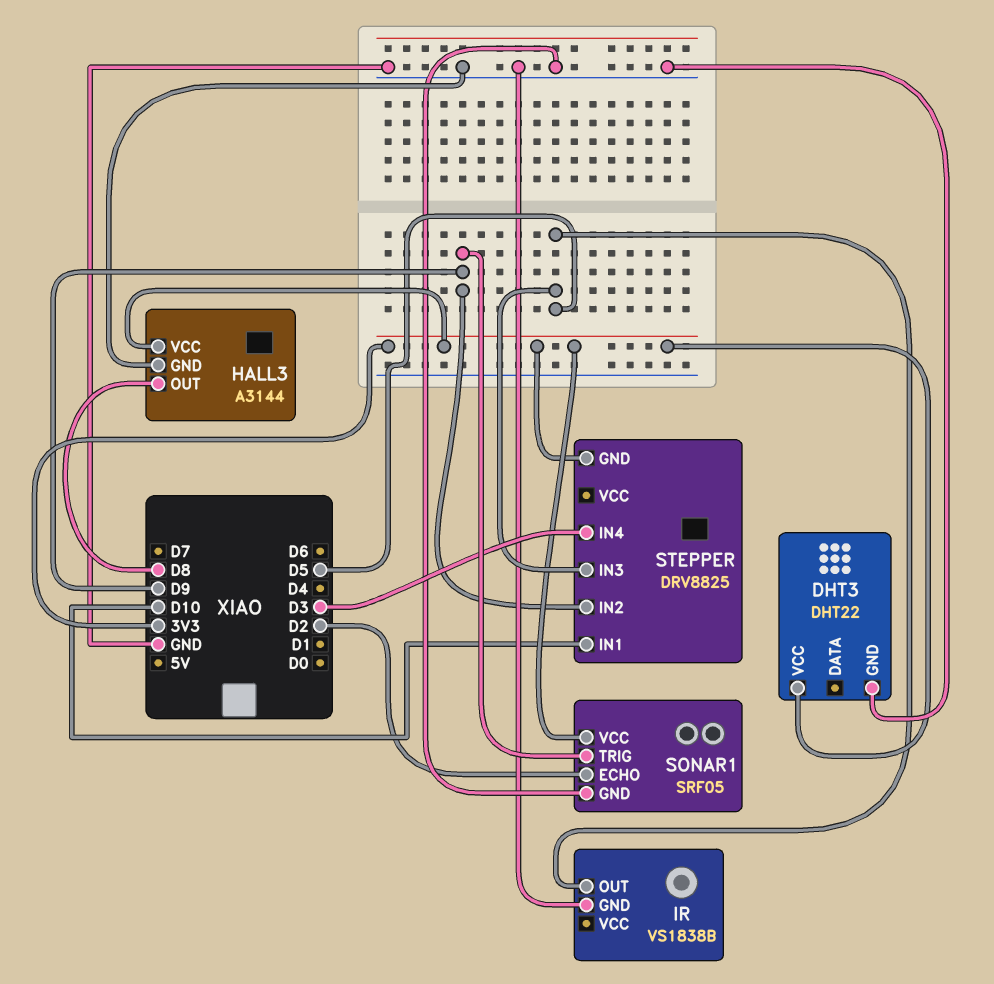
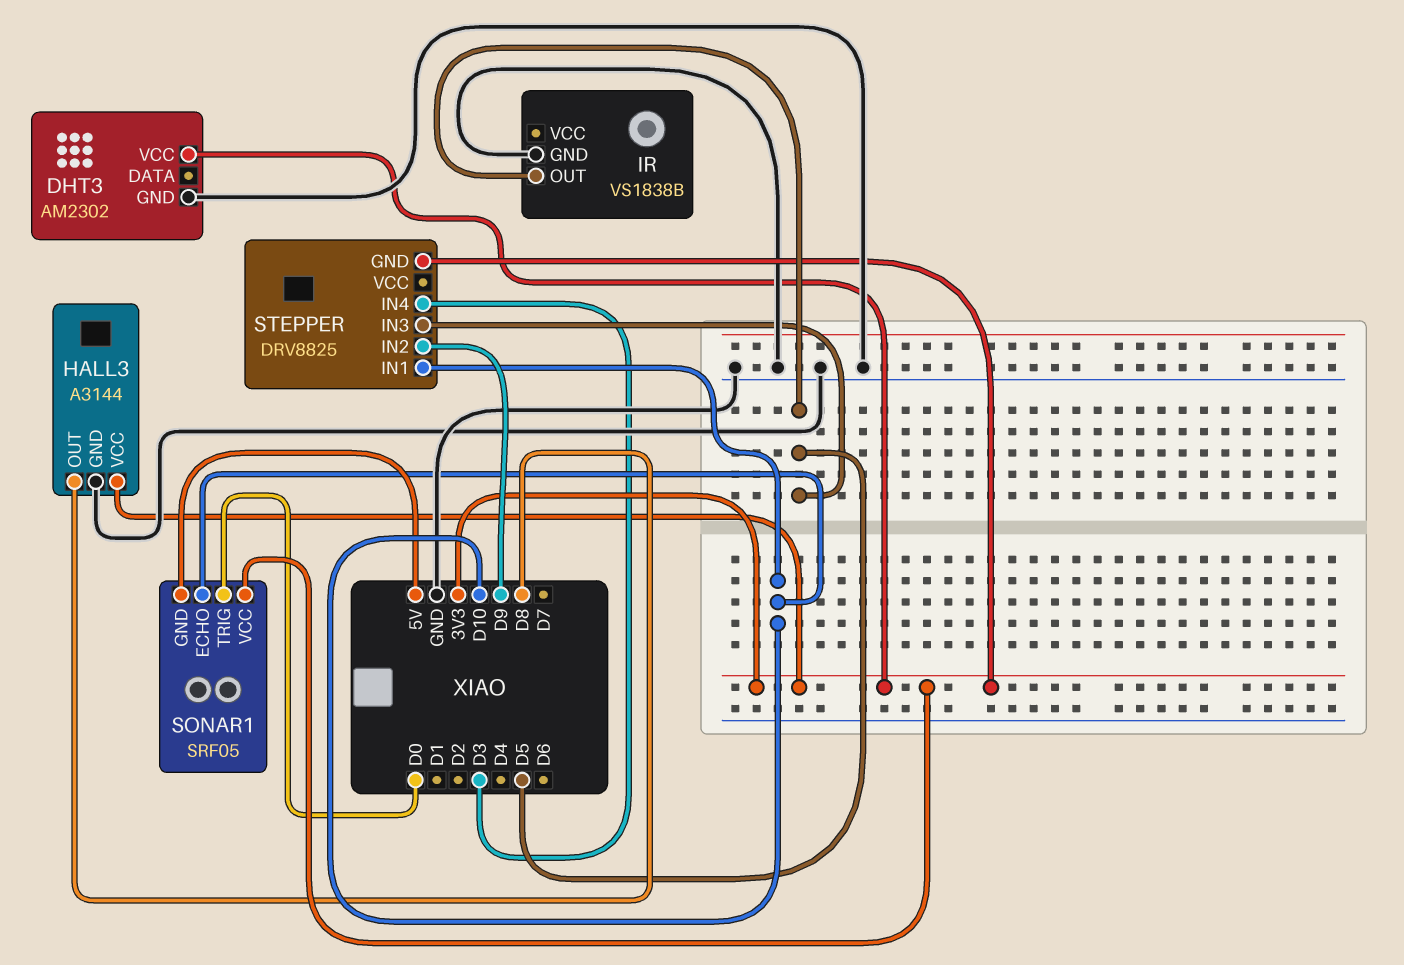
DHT3: DHT22 -> AM2302
SONAR1 pin ECHO: D2 -> D10
SONAR1 pin GND: GND -> 5V
SONAR1 pin TRIG: D9 -> D0

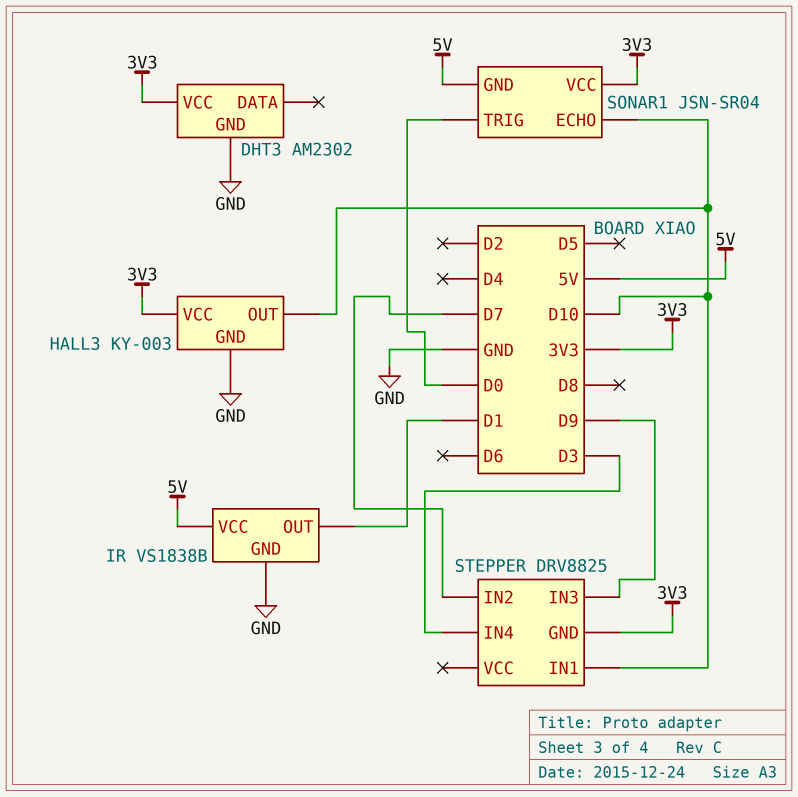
HALL3: A3144 -> KY-003
HALL3 pin OUT: D8 -> D10
IR pin OUT: D5 -> D1
IR pin VCC: none -> 5V
SONAR1: SRF05 -> JSN-SR04
STEPPER pin IN2: D9 -> D7
STEPPER pin IN3: D5 -> D9

